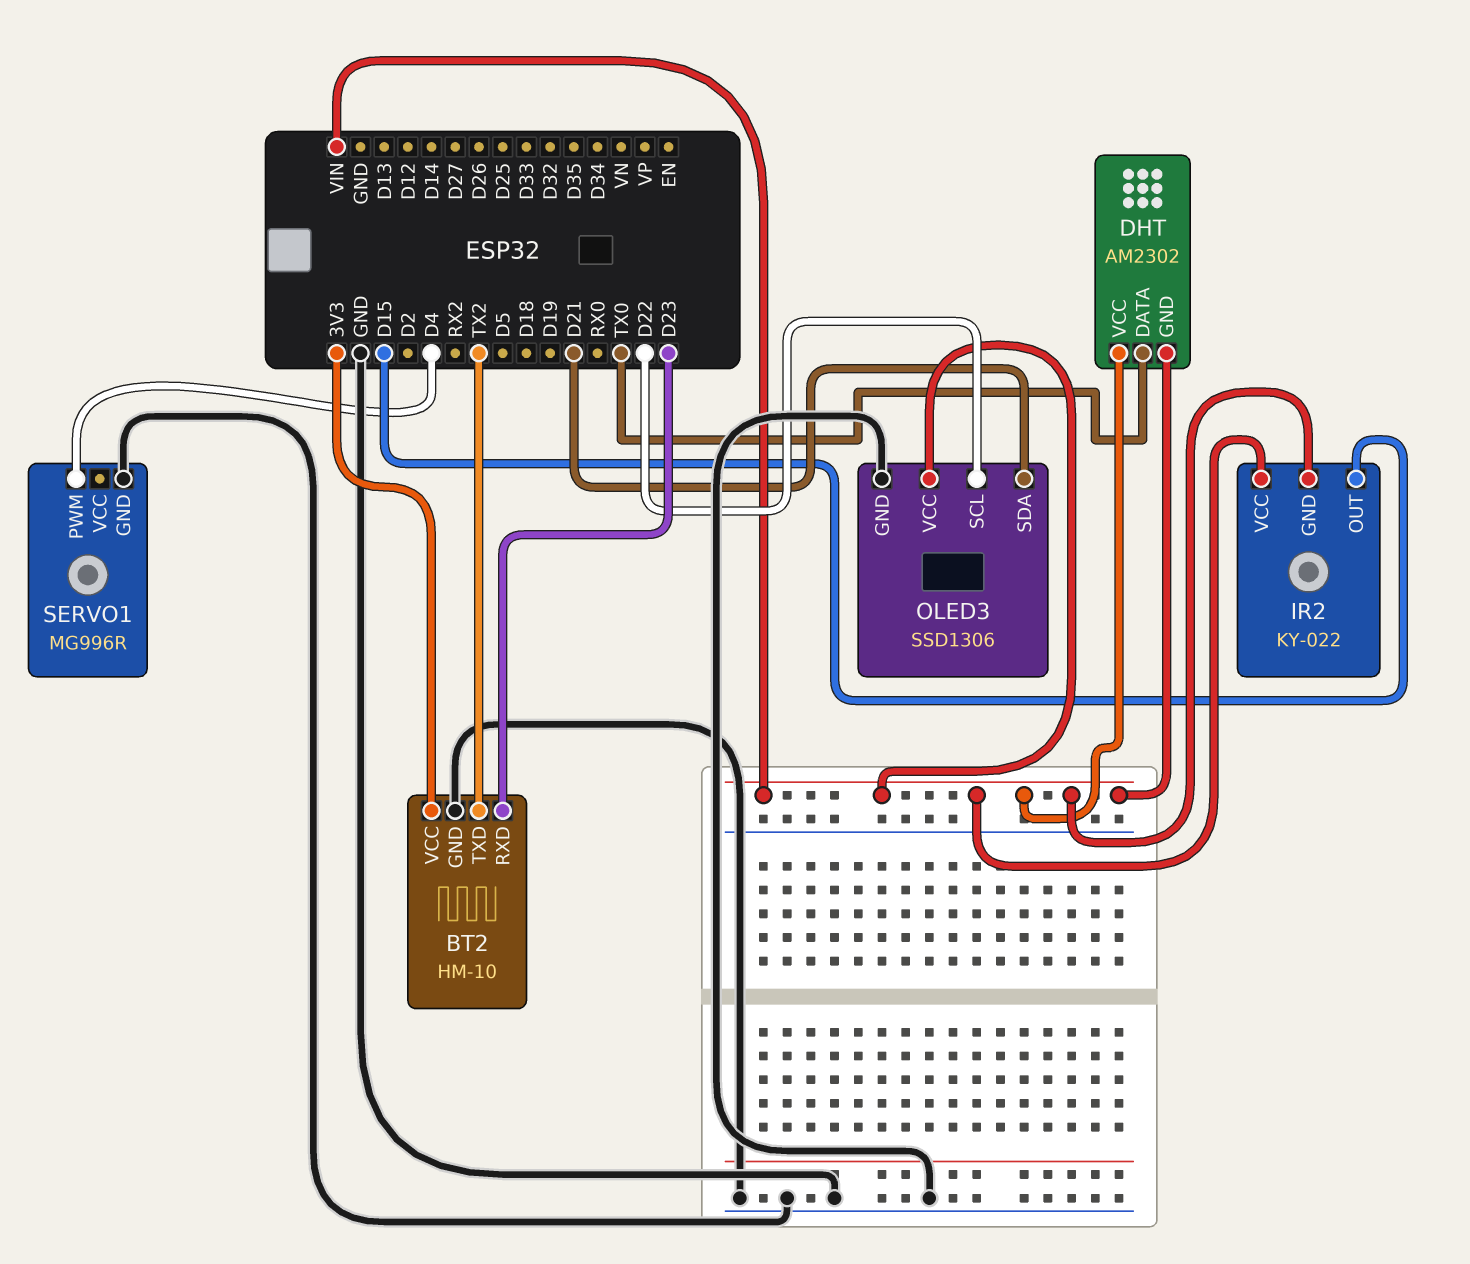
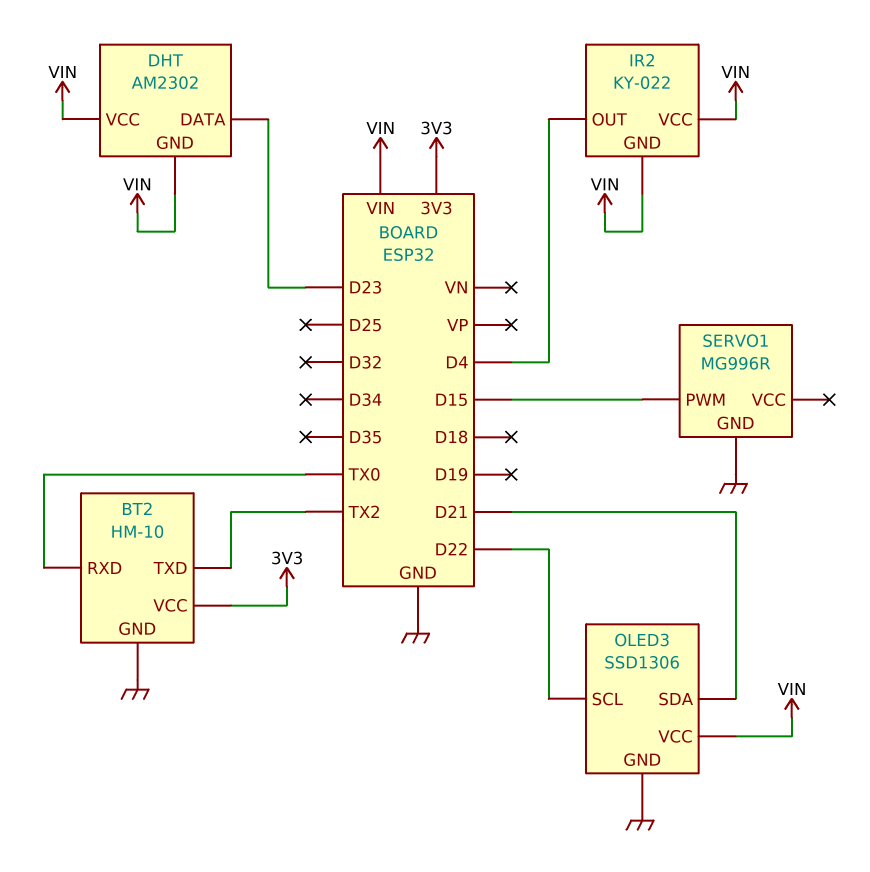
BT2 pin RXD: D23 -> TX0
DHT pin DATA: TX0 -> D23
IR2 pin OUT: D15 -> D4
SERVO1 pin PWM: D4 -> D15

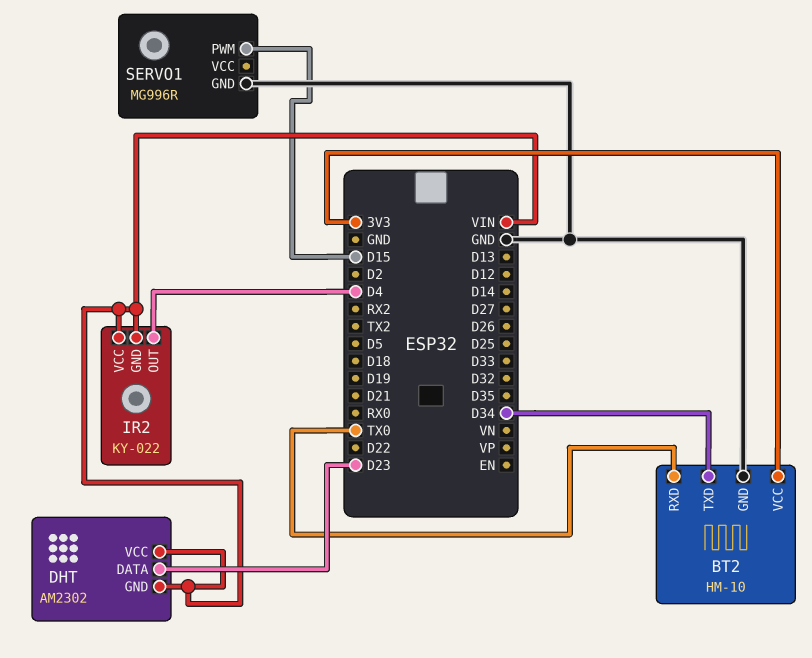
BT2 pin TXD: TX2 -> D34
OLED3: SSD1306 -> none
OLED3 pin GND: GND -> none
OLED3 pin SCL: D22 -> none
OLED3 pin SDA: D21 -> none
OLED3 pin VCC: VIN -> none

